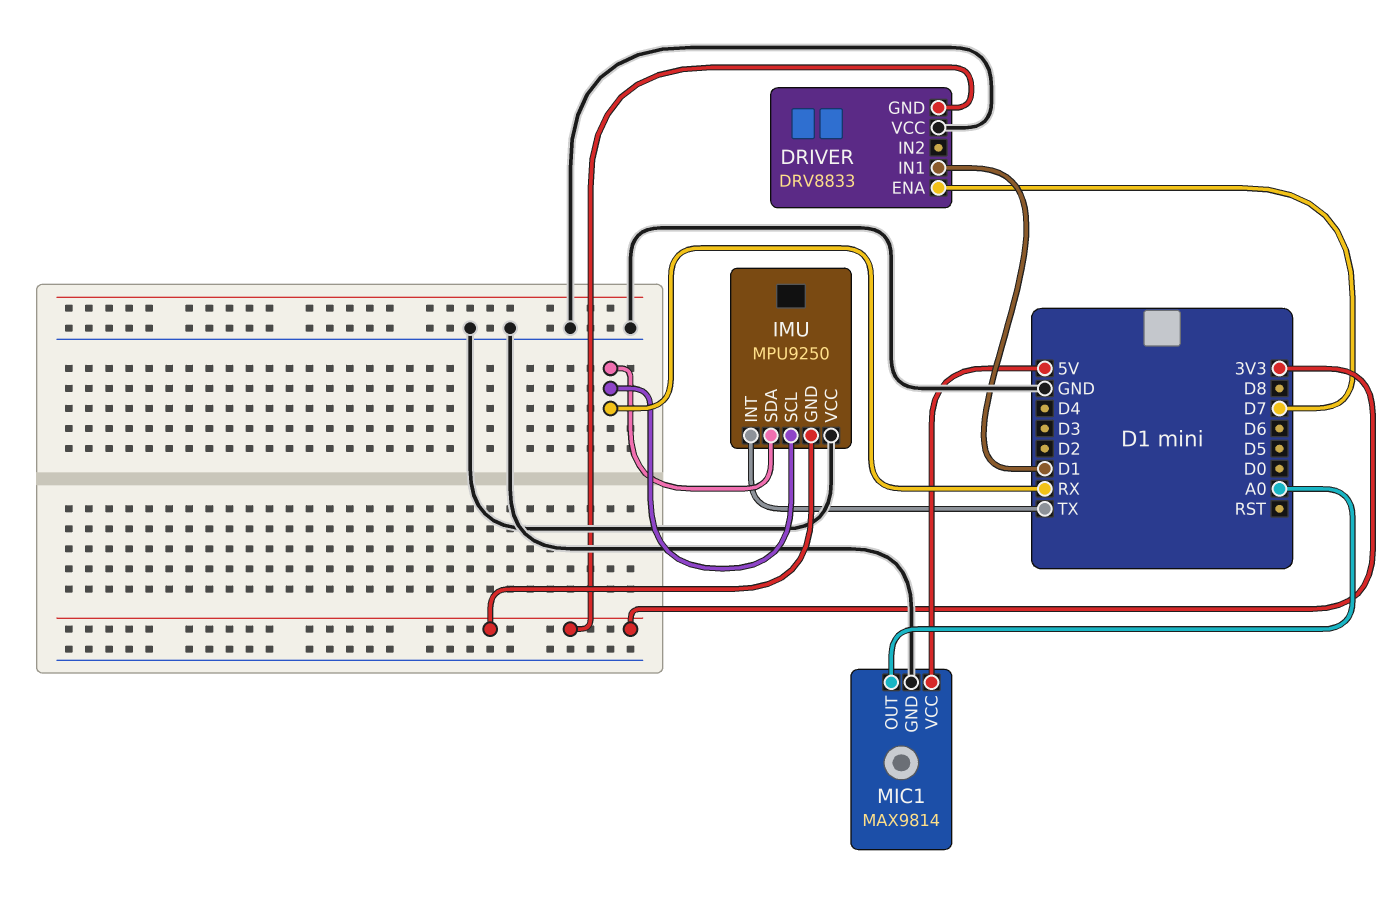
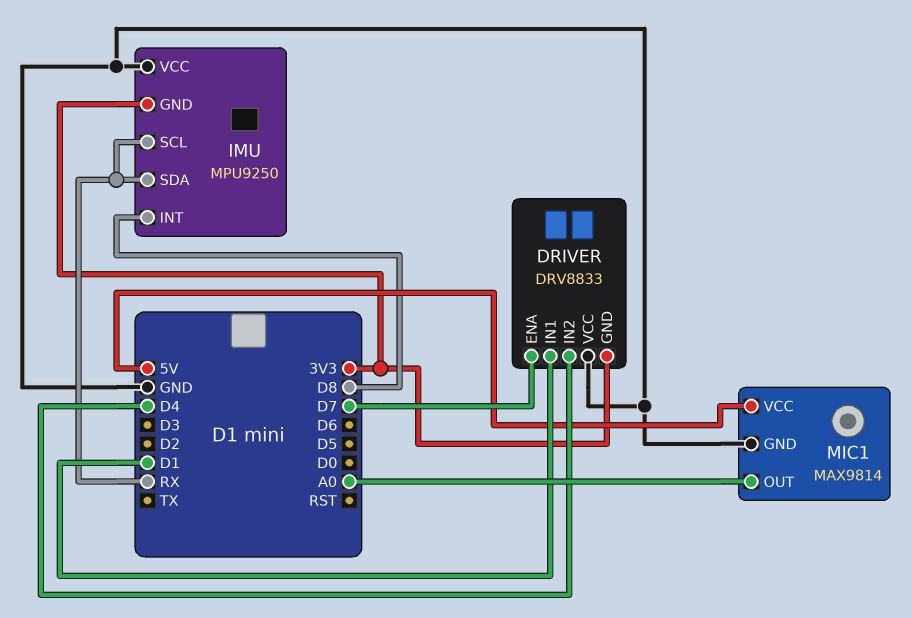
DRIVER pin IN2: none -> D4
IMU pin INT: TX -> D8

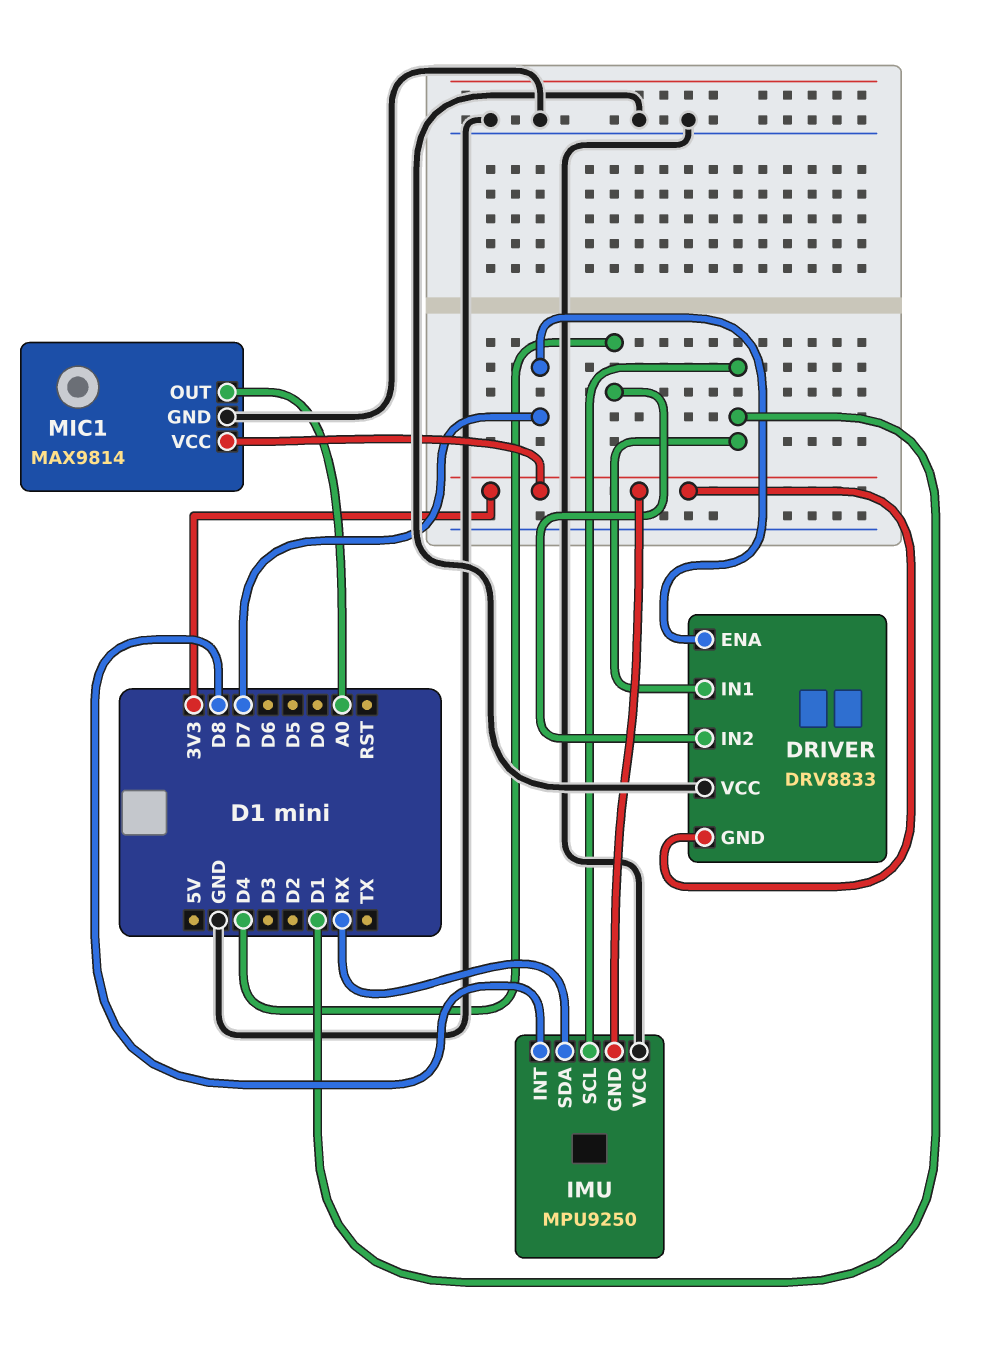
IMU pin SCL: RX -> D1
MIC1 pin VCC: 5V -> 3V3

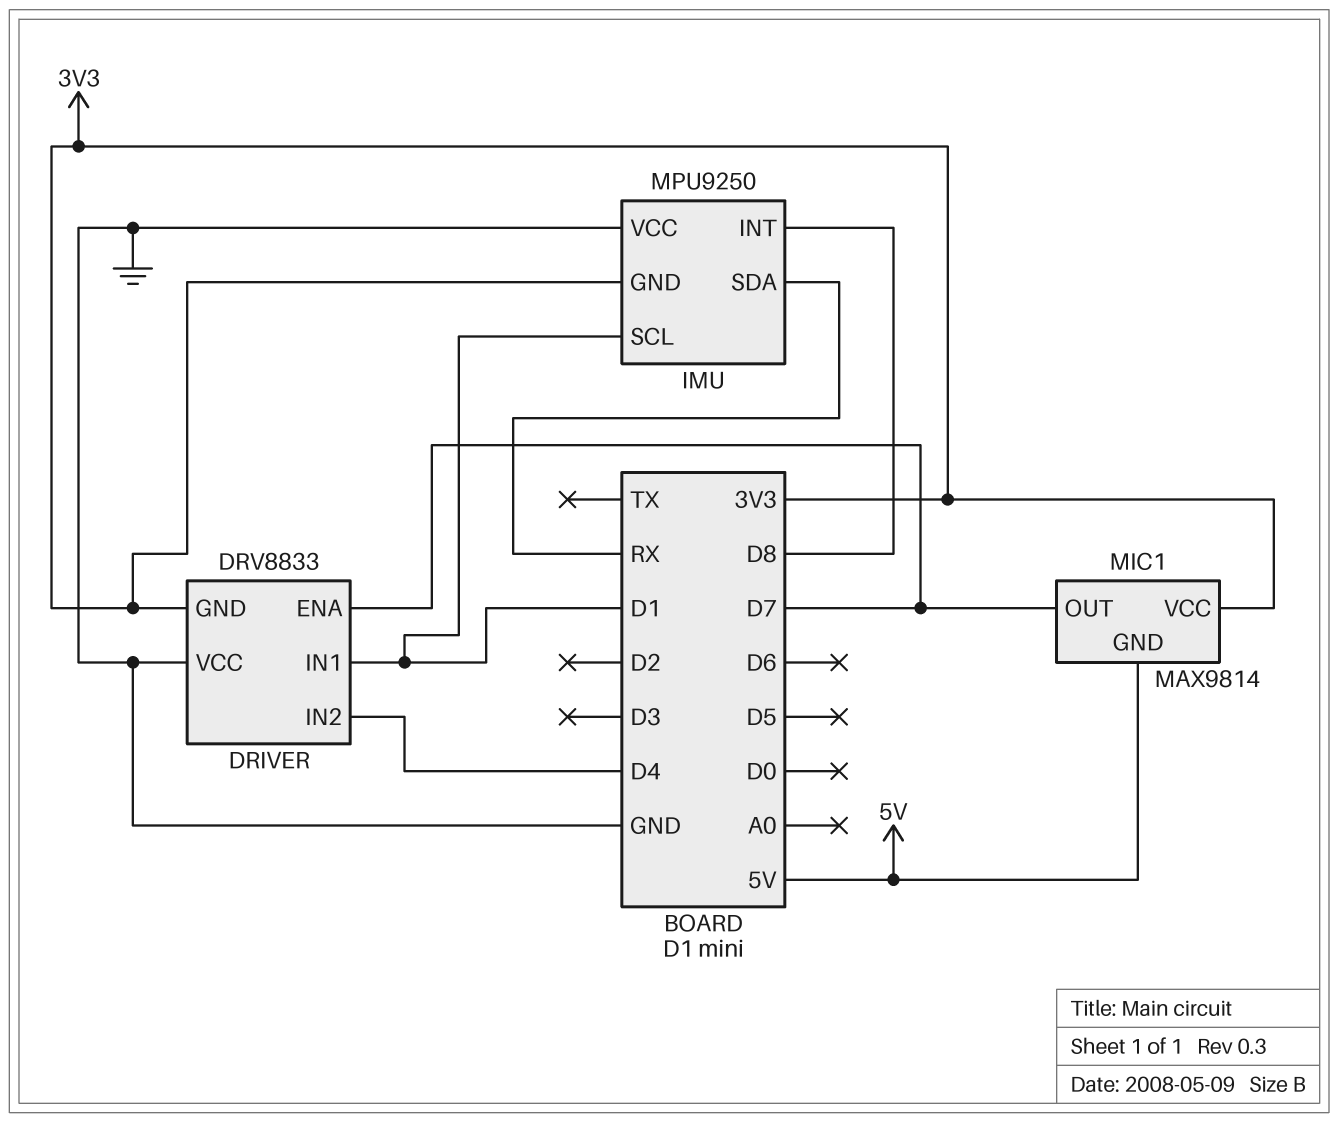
MIC1 pin GND: GND -> 5V
MIC1 pin OUT: A0 -> D7

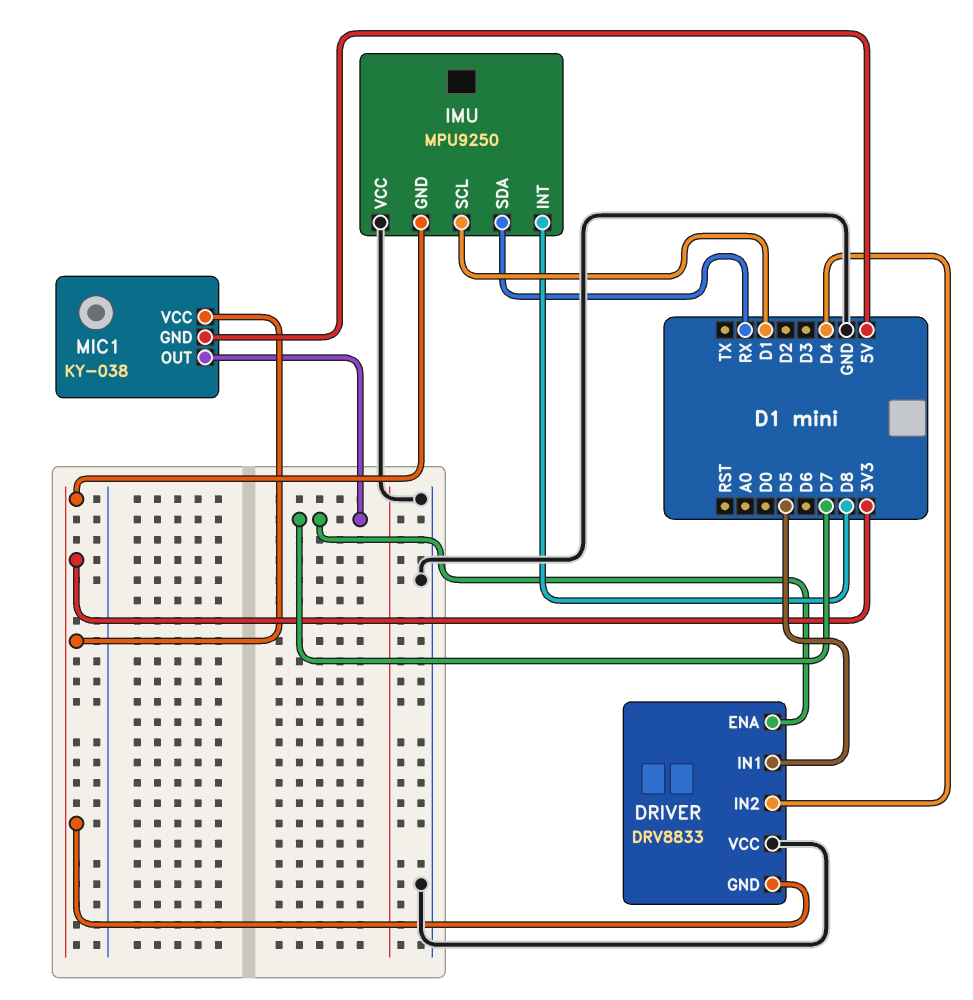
DRIVER pin IN1: D1 -> D5
MIC1: MAX9814 -> KY-038

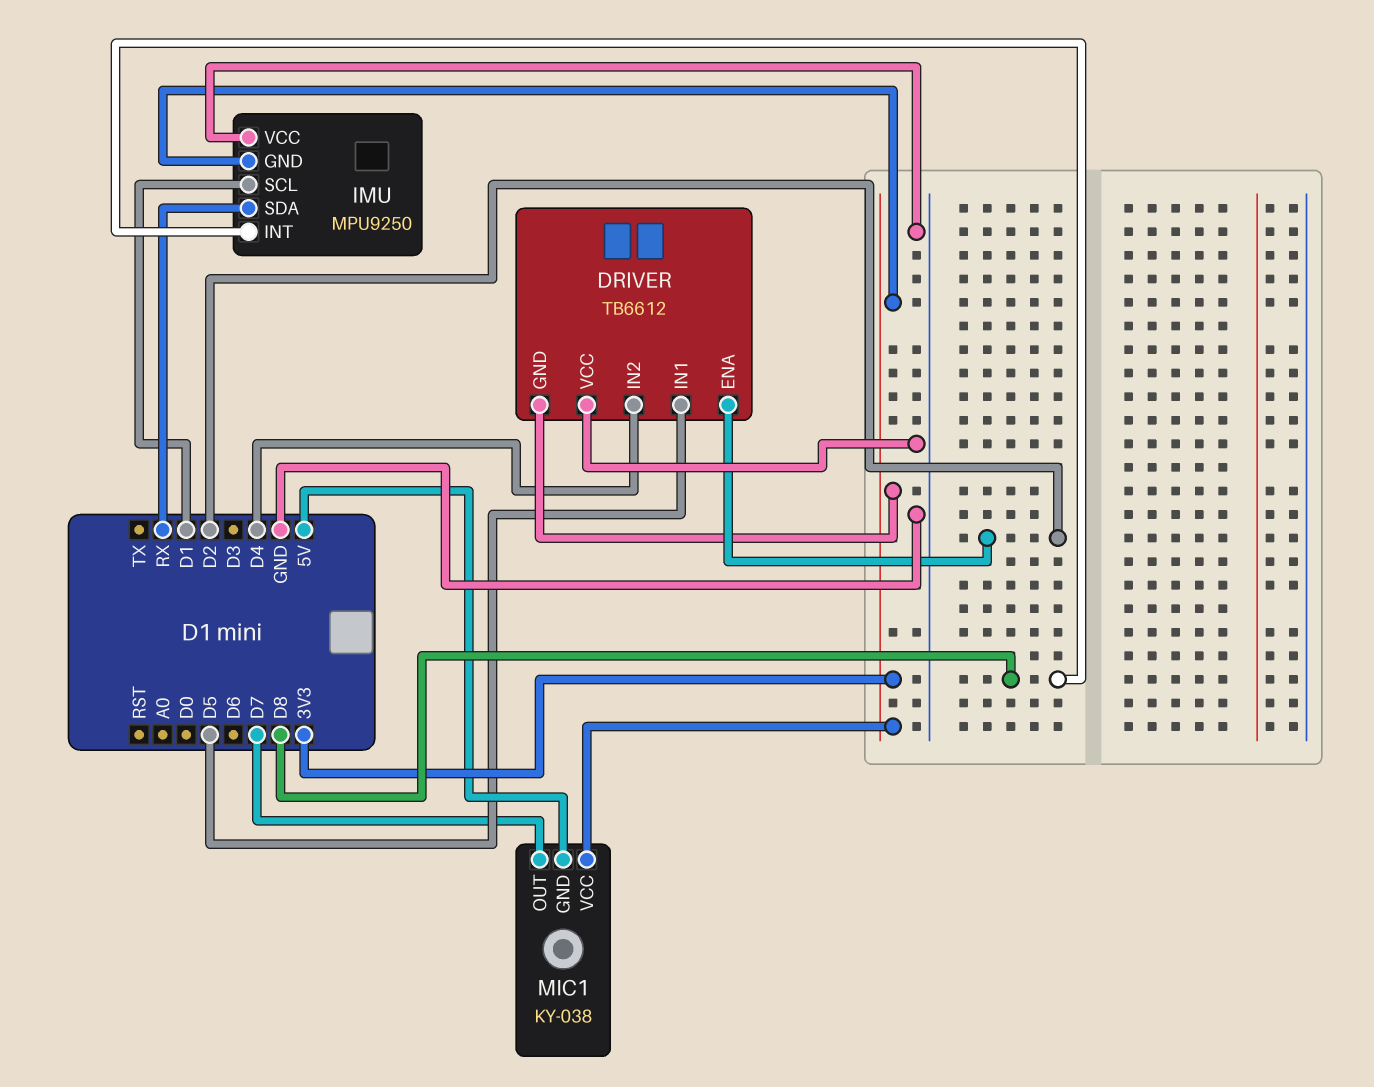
DRIVER: DRV8833 -> TB6612
DRIVER pin ENA: D7 -> D2

